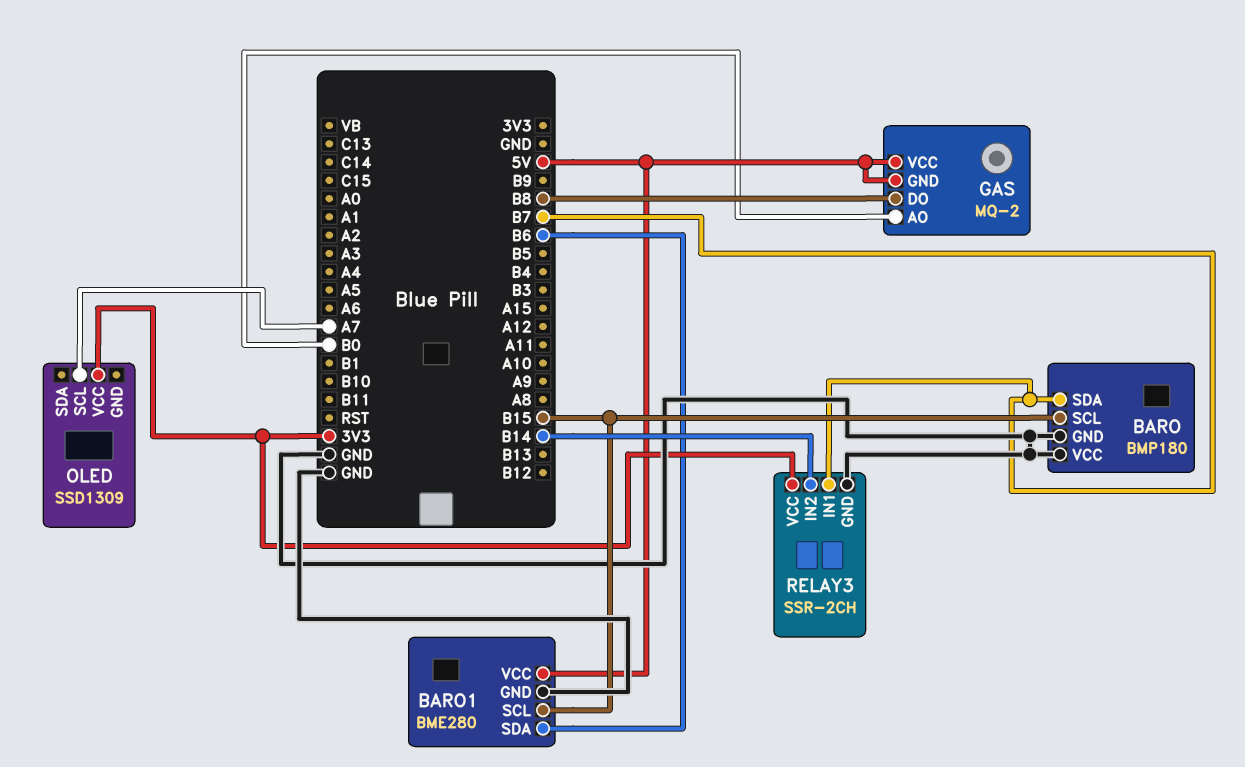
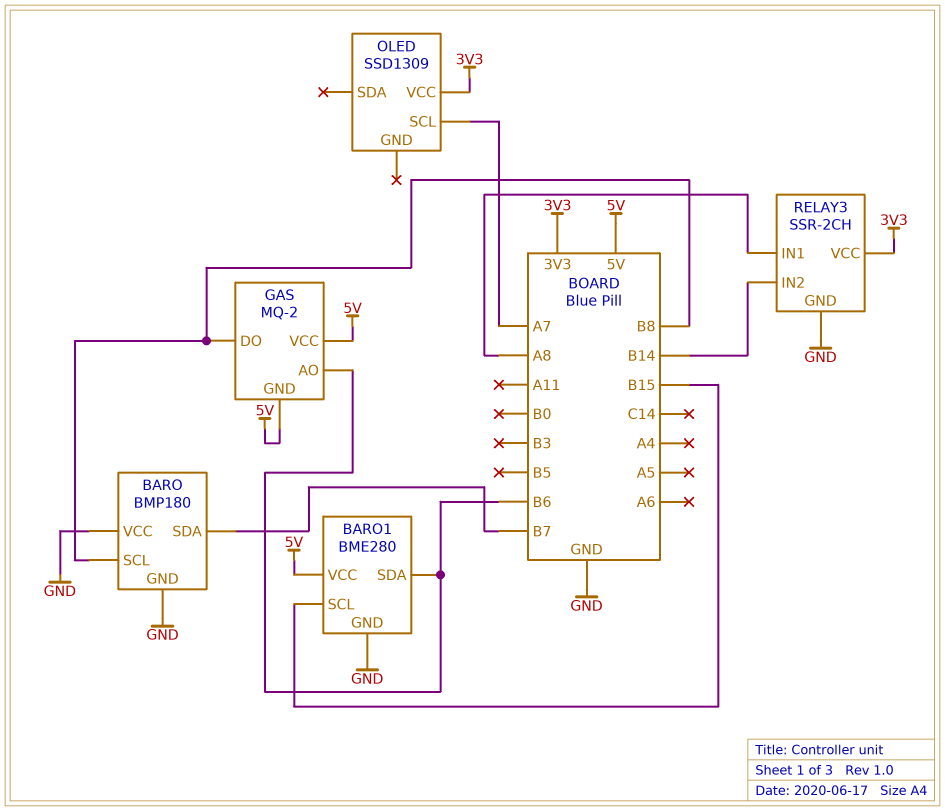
BARO pin SCL: B15 -> B8
GAS pin AO: B0 -> B6
RELAY3 pin IN1: B7 -> A8

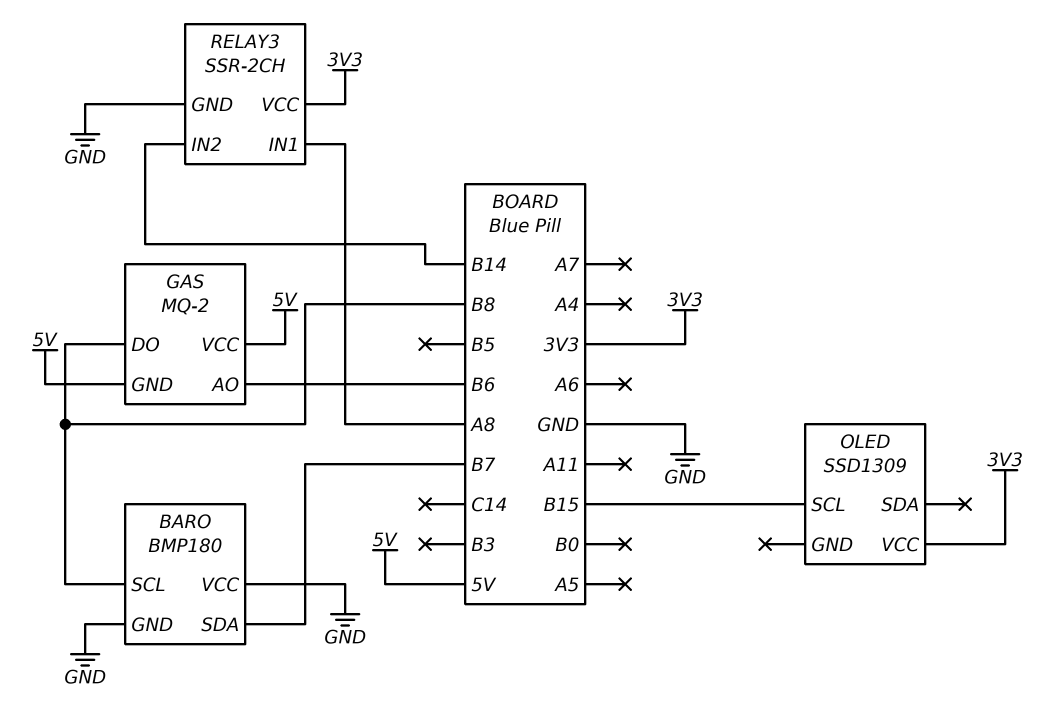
BARO1: BME280 -> none
BARO1 pin GND: GND -> none
BARO1 pin SCL: B15 -> none
BARO1 pin SDA: B6 -> none
BARO1 pin VCC: 5V -> none
OLED pin SCL: A7 -> B15

